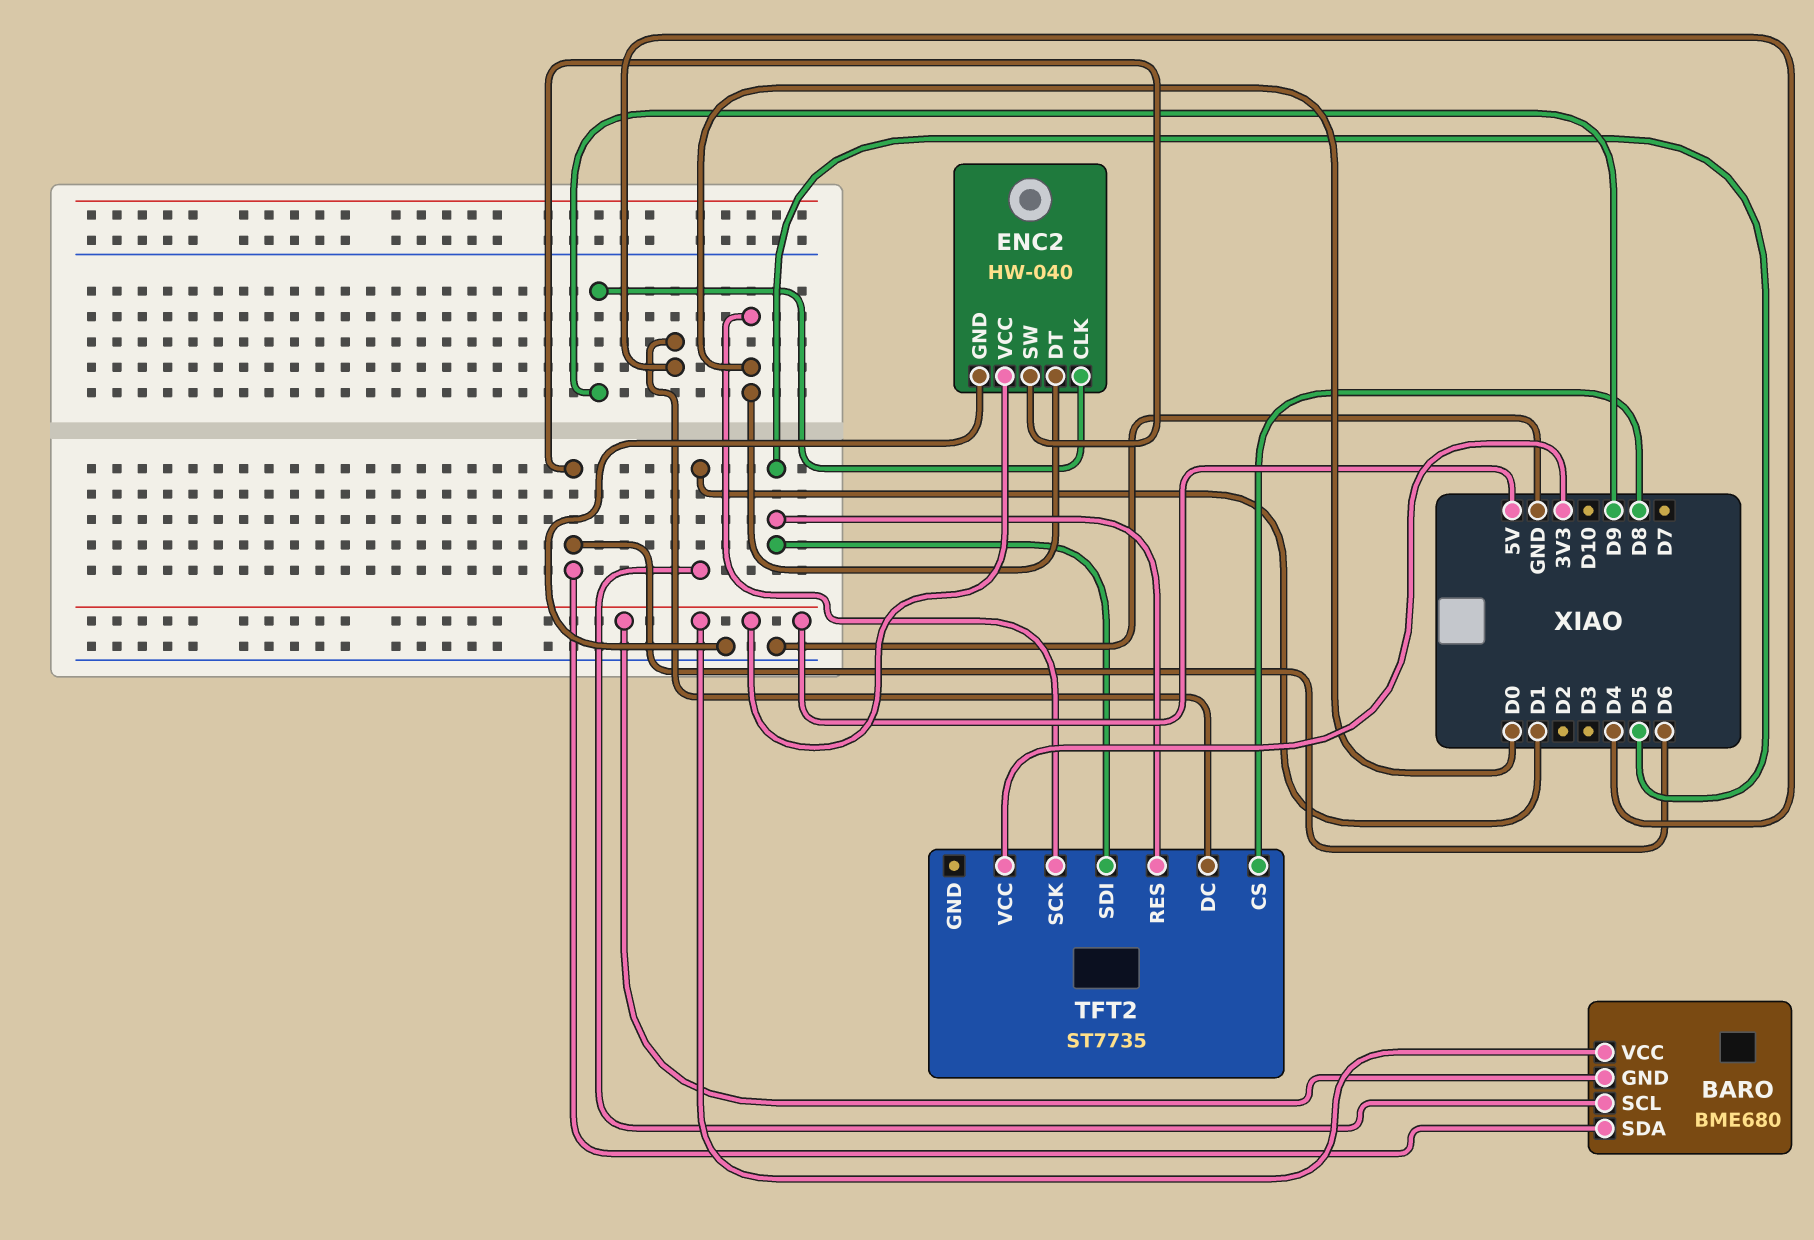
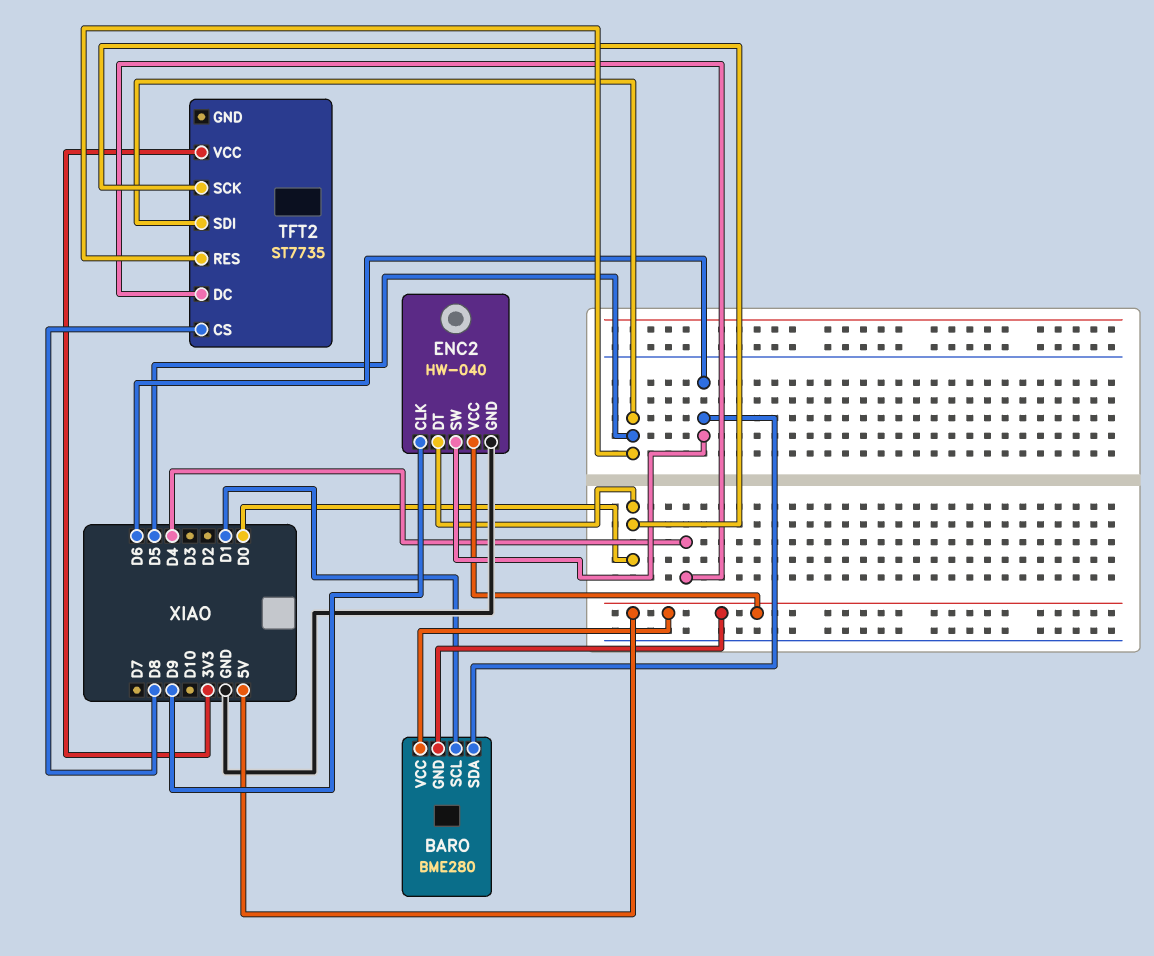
BARO: BME680 -> BME280

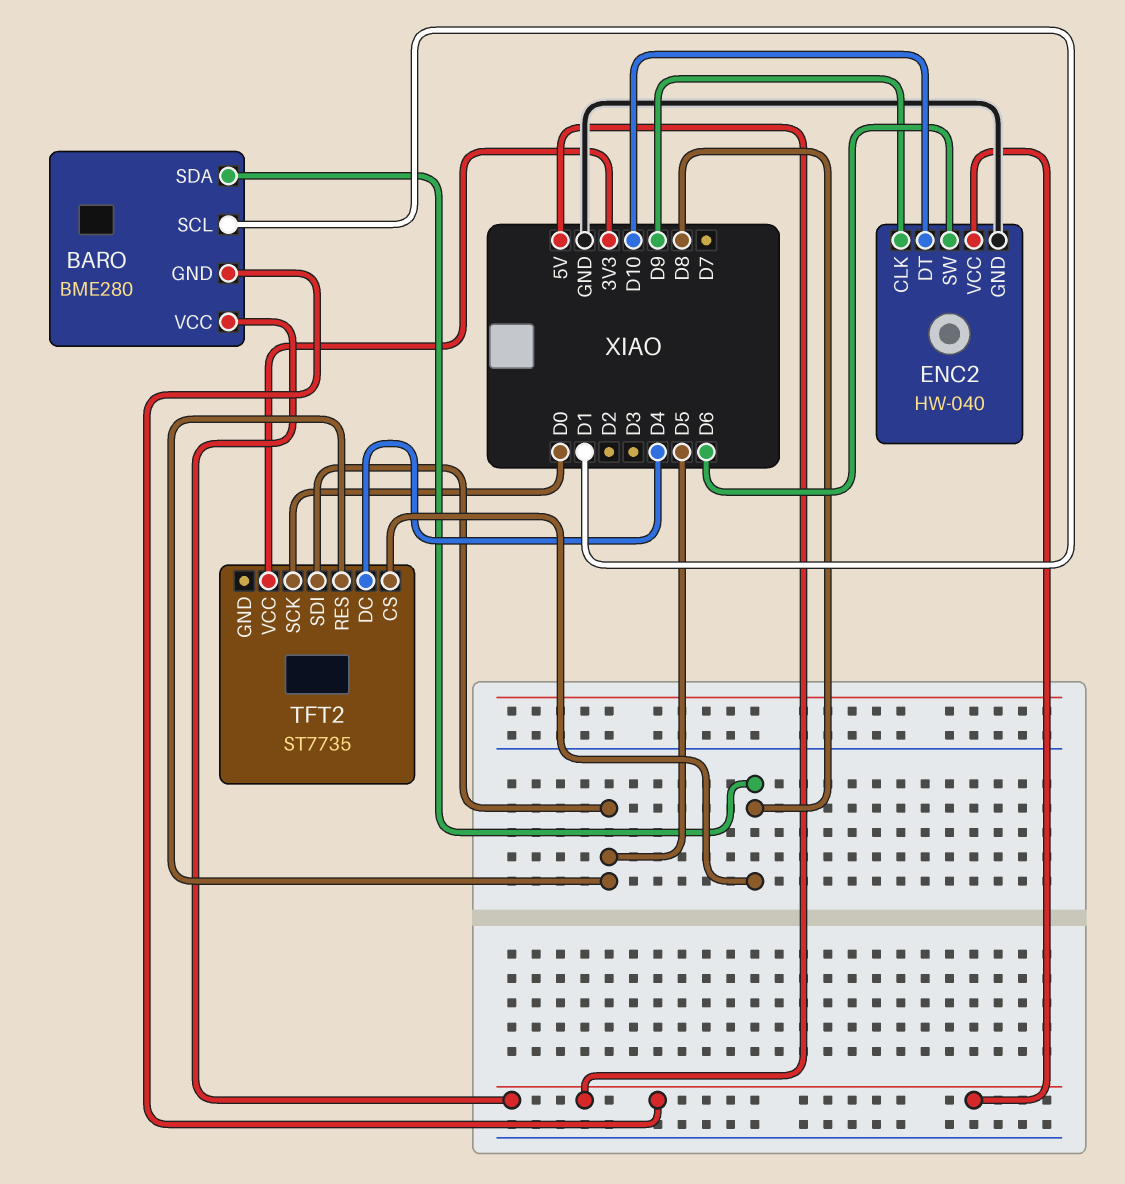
BARO pin SDA: D6 -> D8
ENC2 pin DT: D0 -> D10

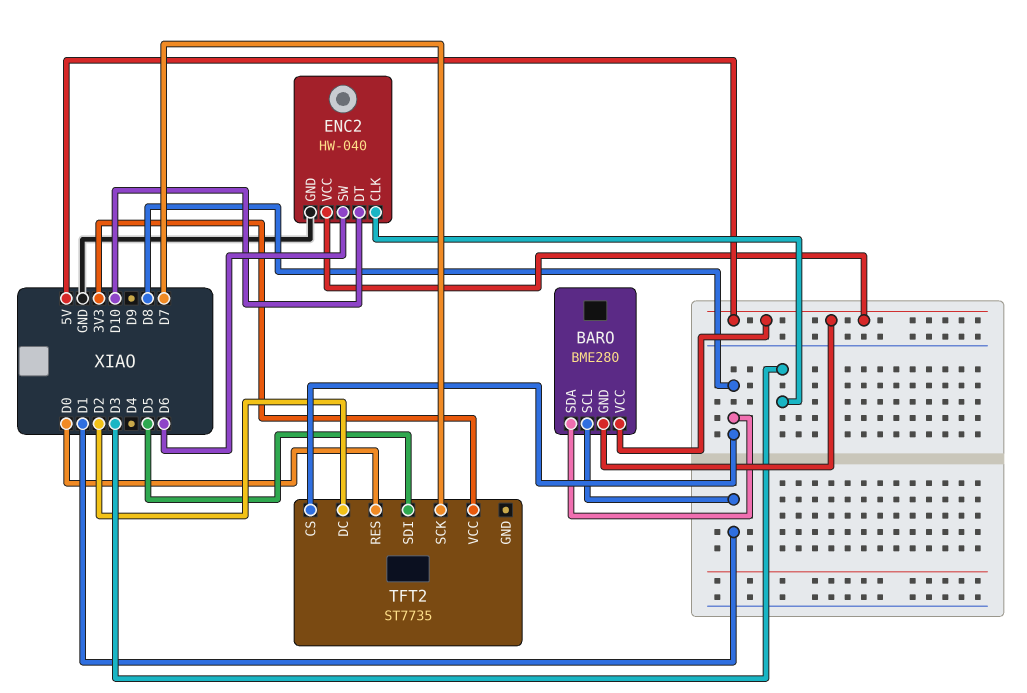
ENC2 pin CLK: D9 -> D3
TFT2 pin DC: D4 -> D2
TFT2 pin RES: D5 -> D0
TFT2 pin SCK: D0 -> D7

